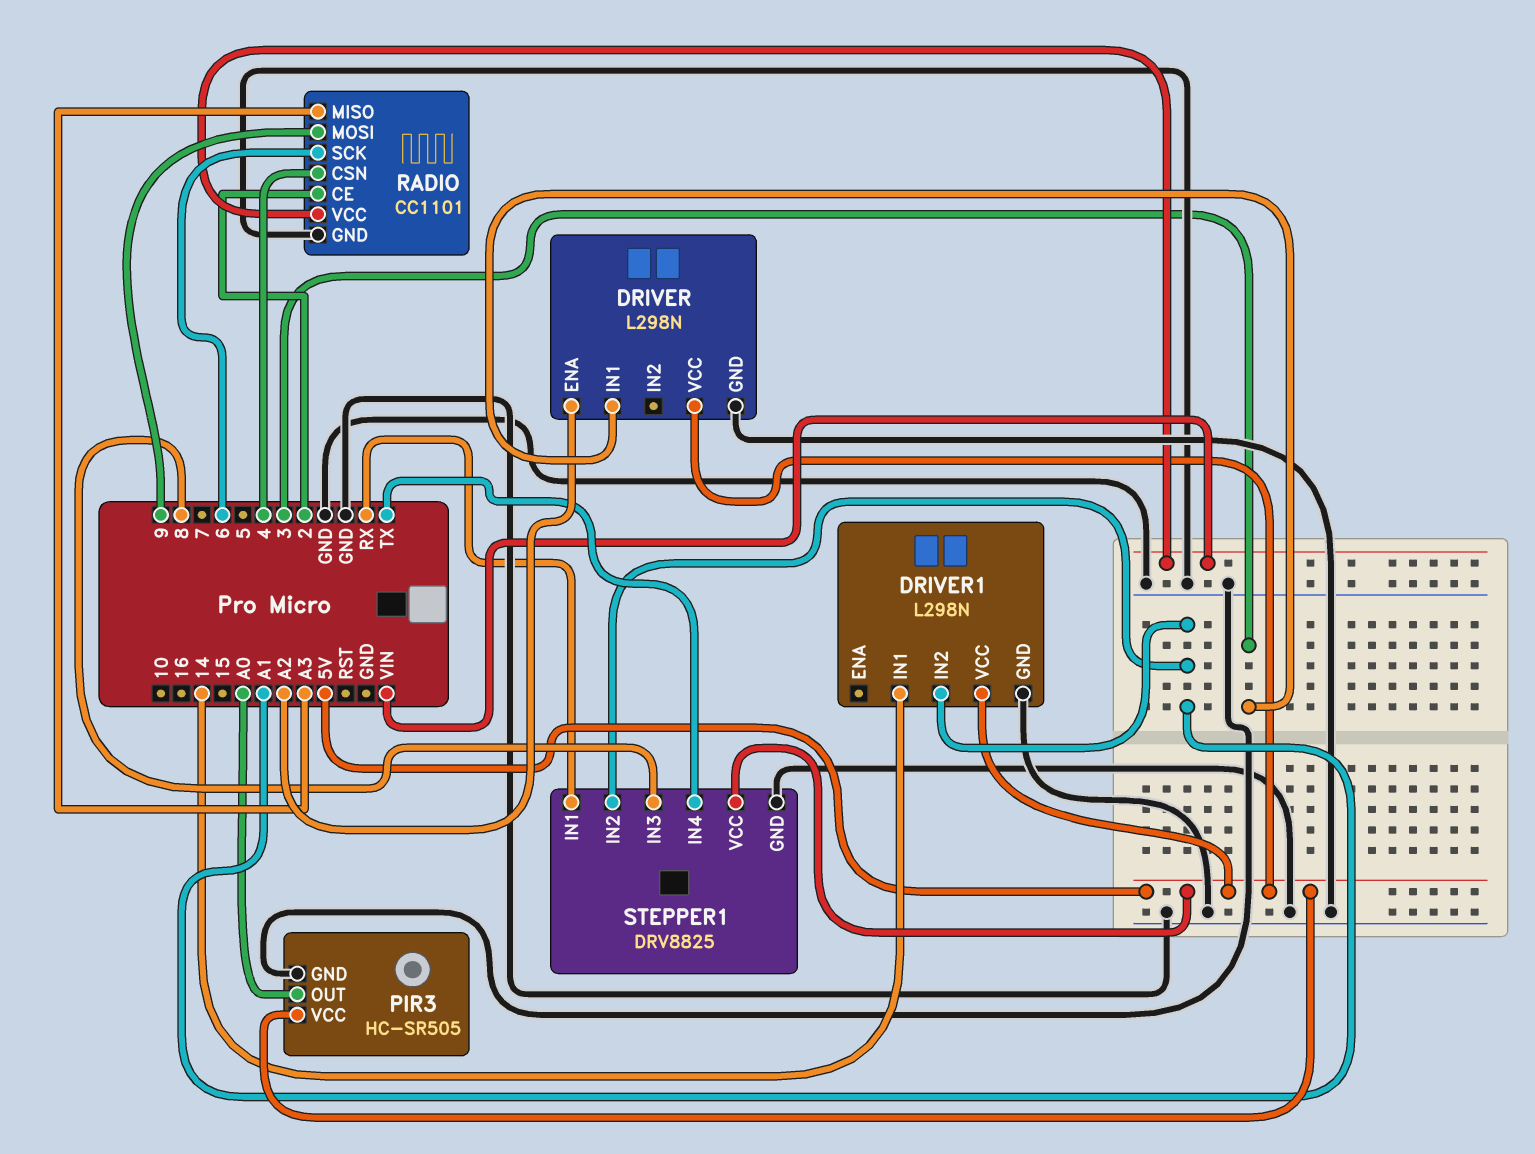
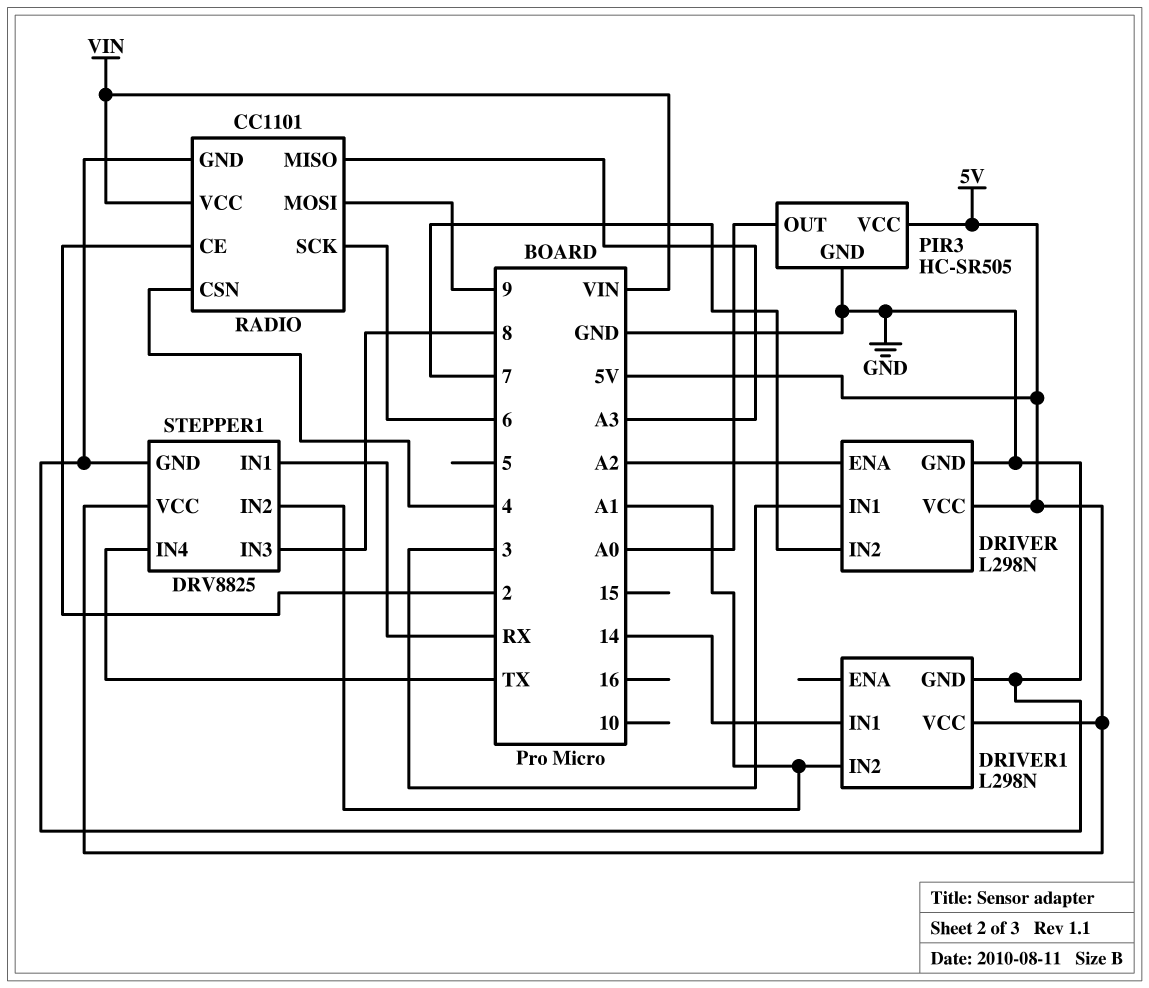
DRIVER pin IN2: none -> 7

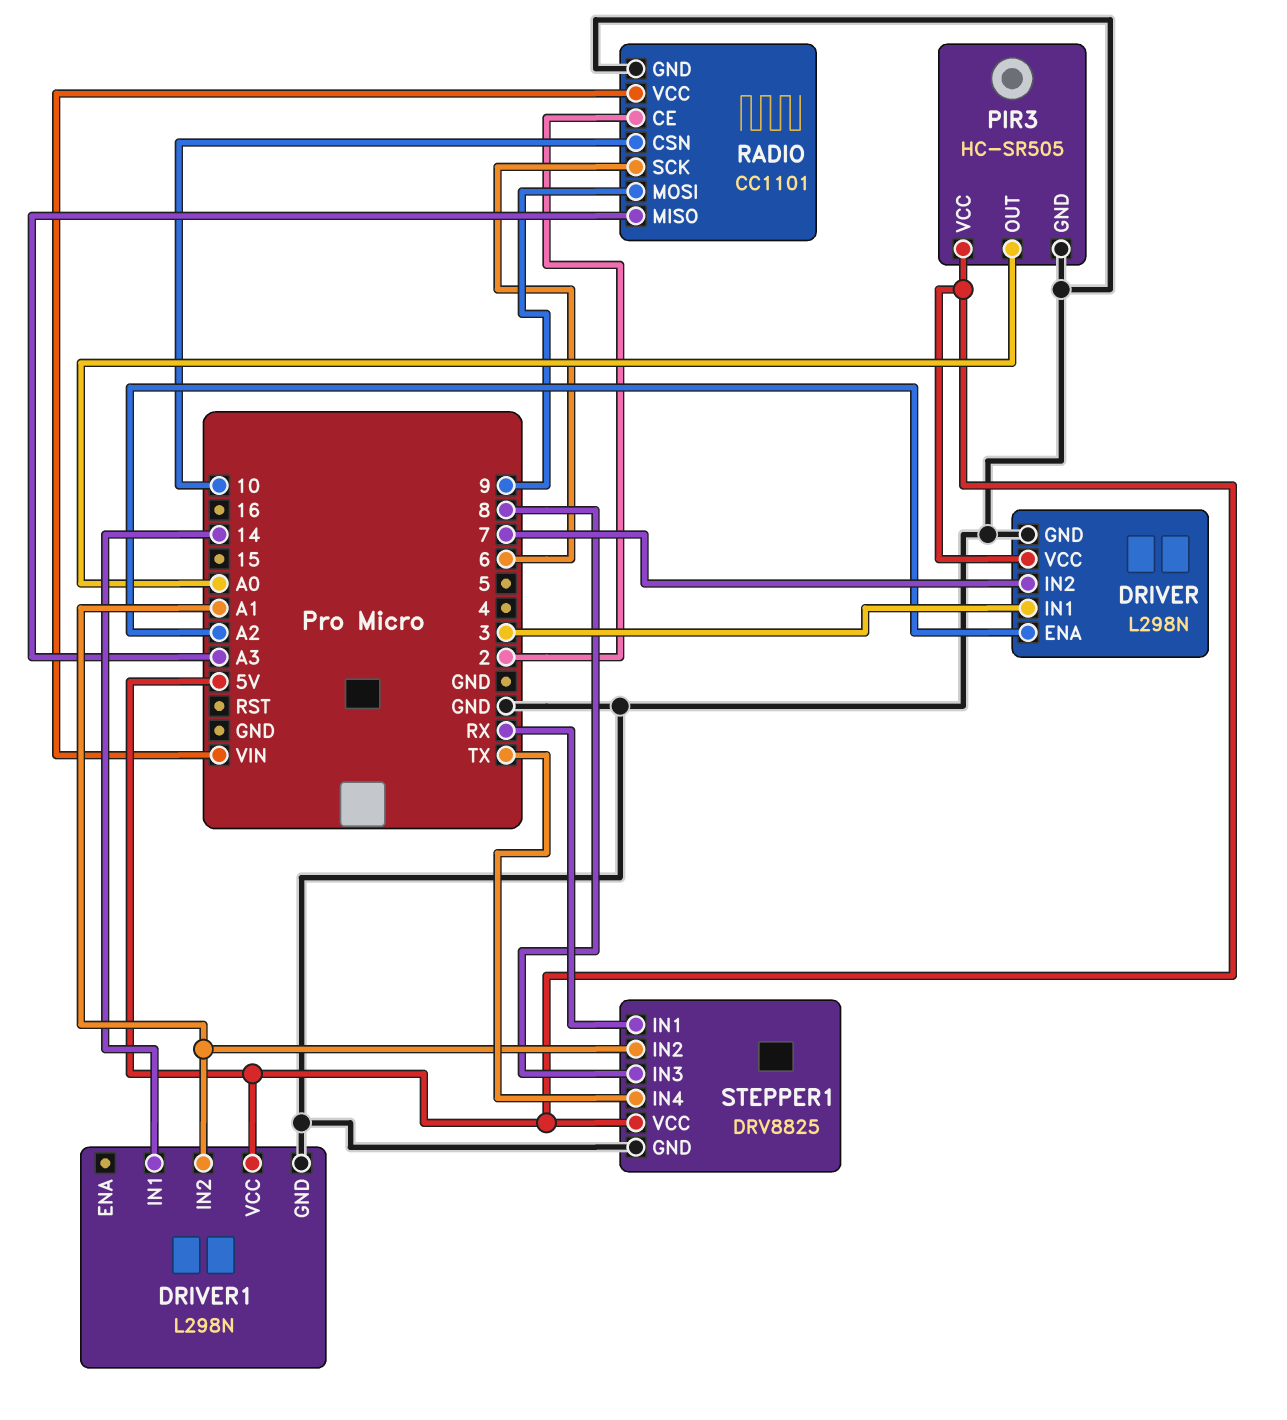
RADIO pin CSN: 4 -> 10

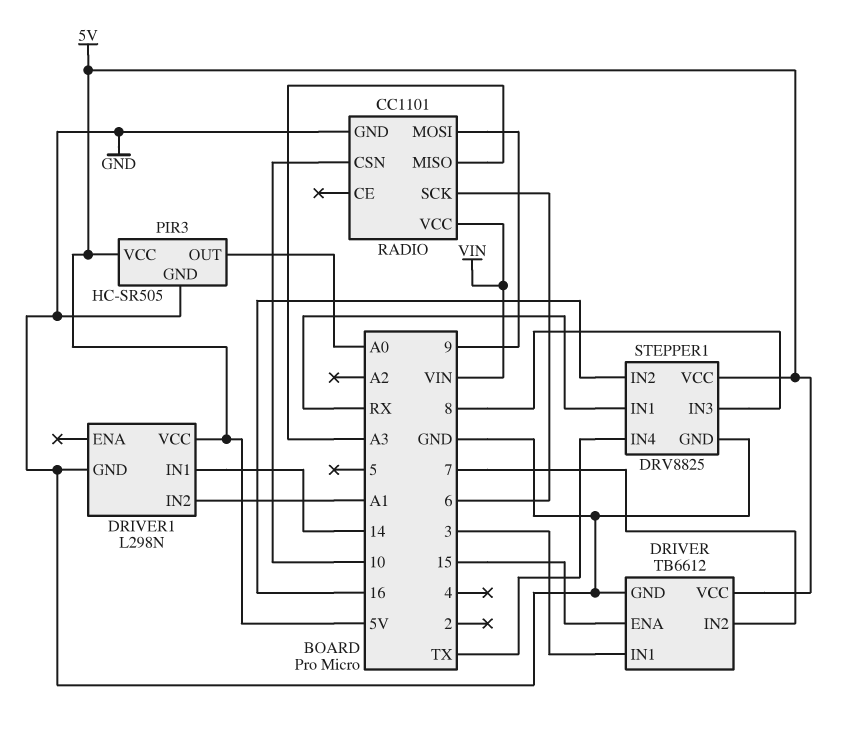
DRIVER: L298N -> TB6612
DRIVER pin ENA: A2 -> 15
RADIO pin CE: 2 -> none
STEPPER1 pin IN2: A1 -> 16

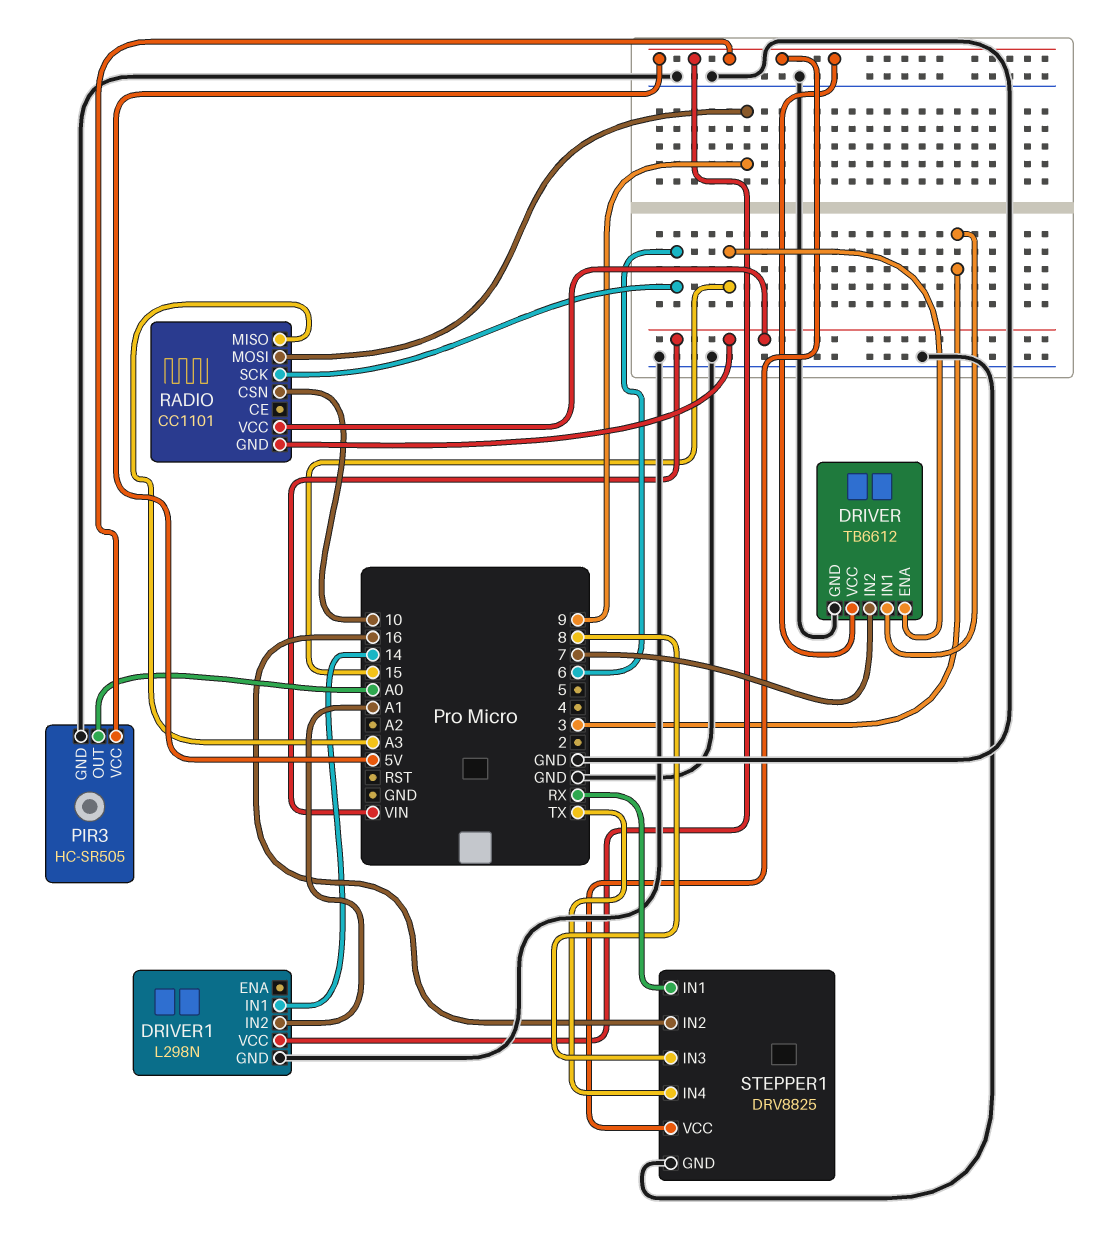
RADIO pin GND: GND -> VIN

